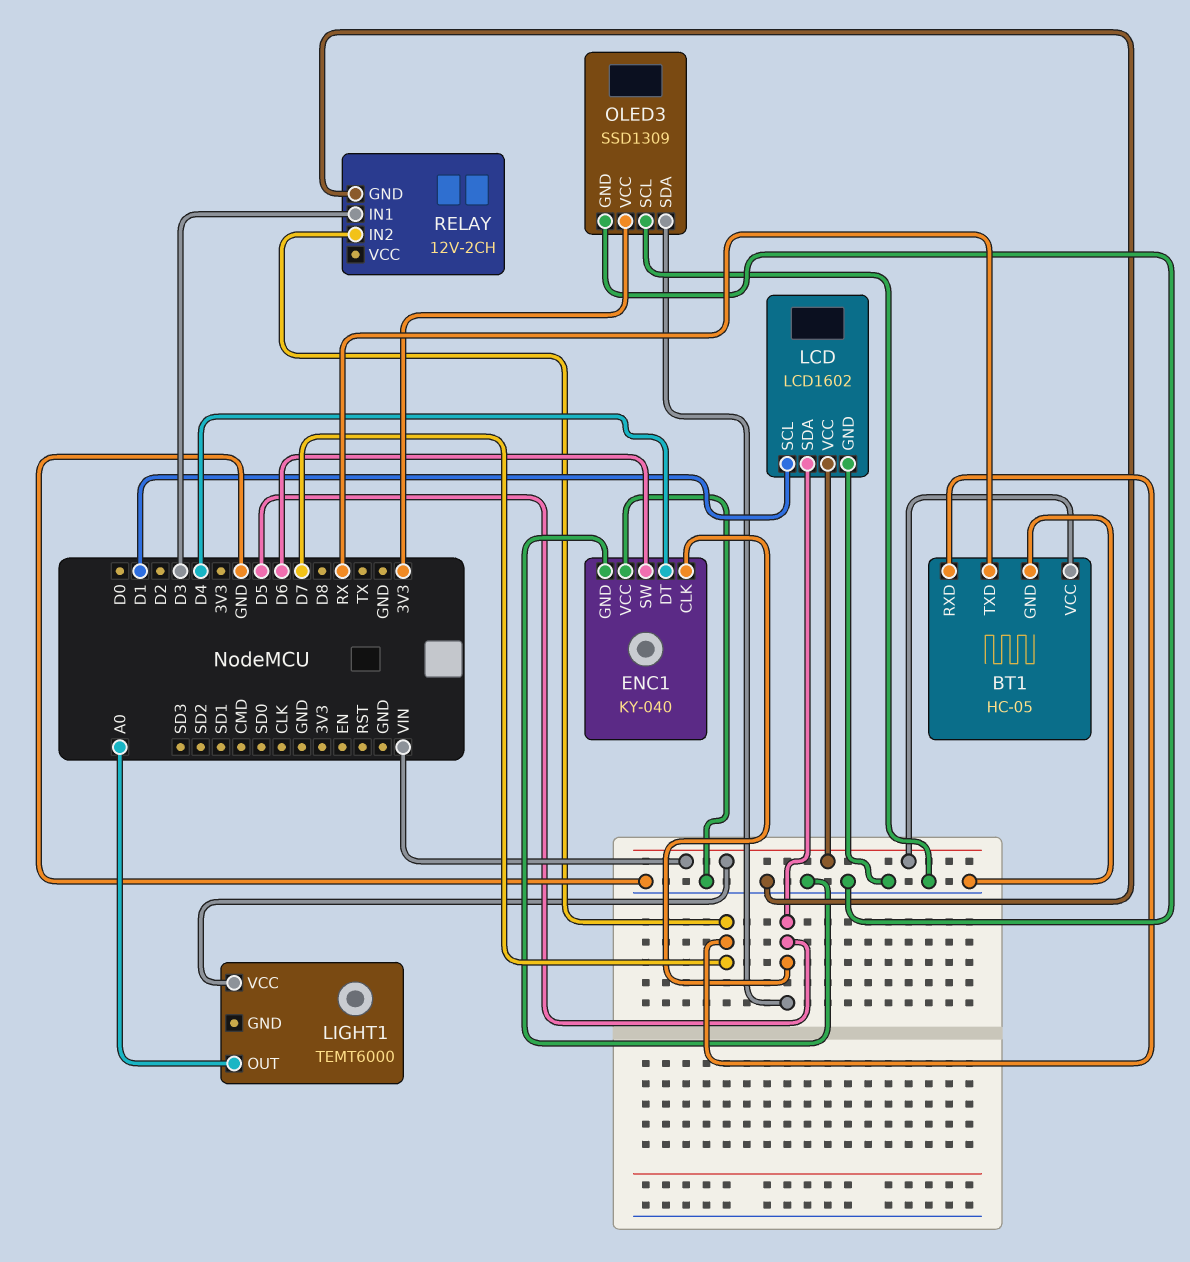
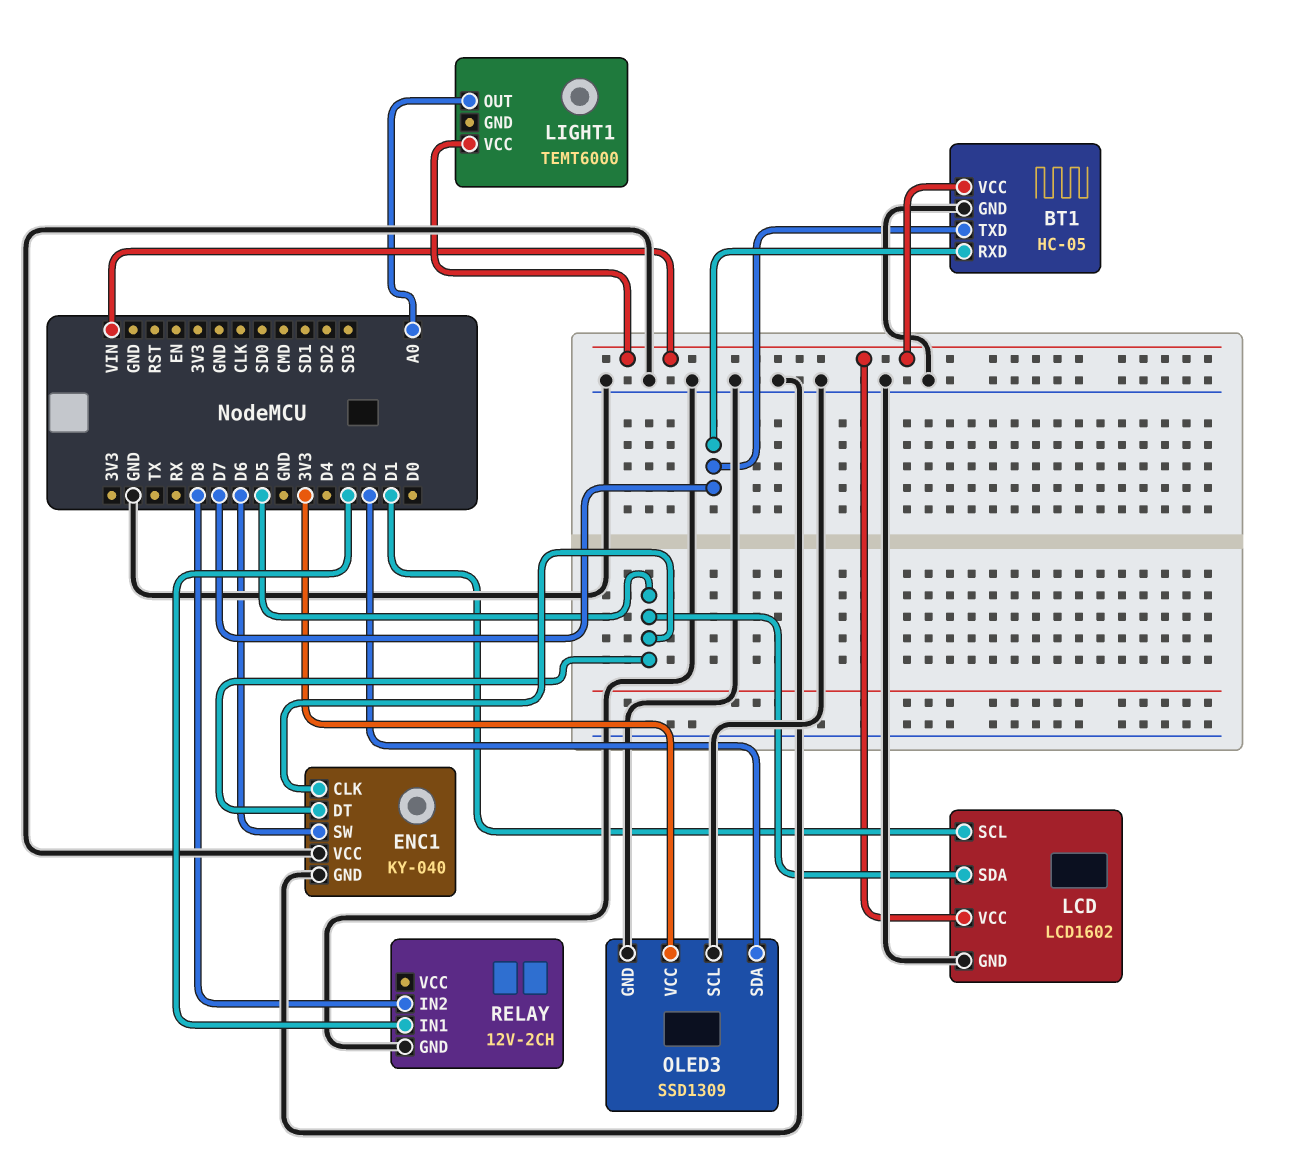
BT1 pin TXD: RX -> D7
ENC1 pin DT: D4 -> D5
OLED3 pin SDA: D5 -> D2
RELAY pin IN2: D7 -> D8

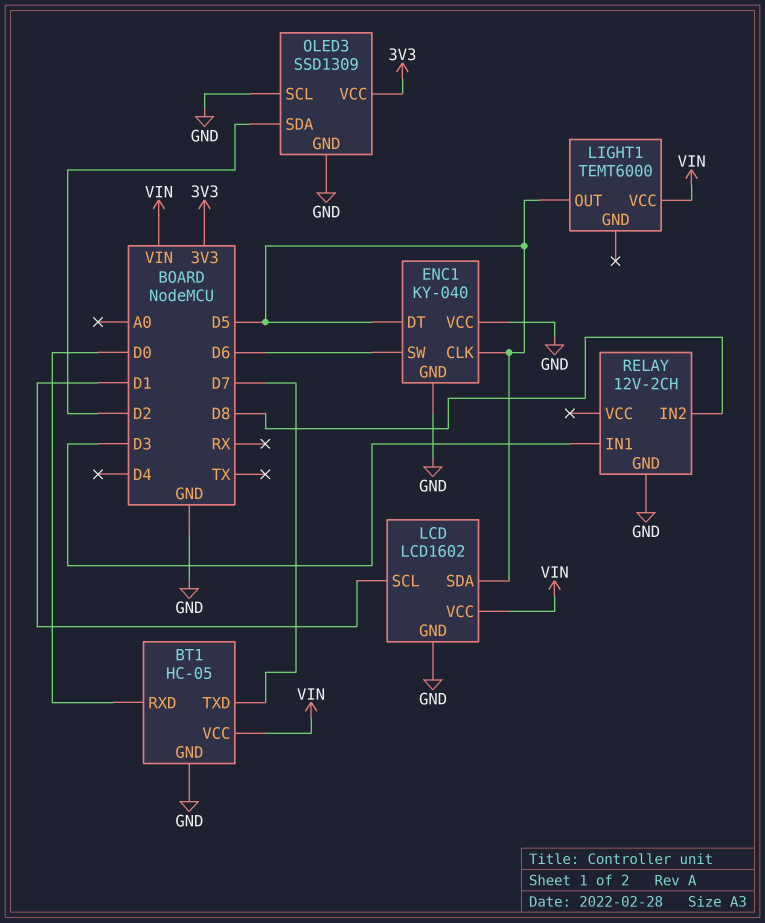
BT1 pin RXD: D7 -> D0
LIGHT1 pin OUT: A0 -> D5

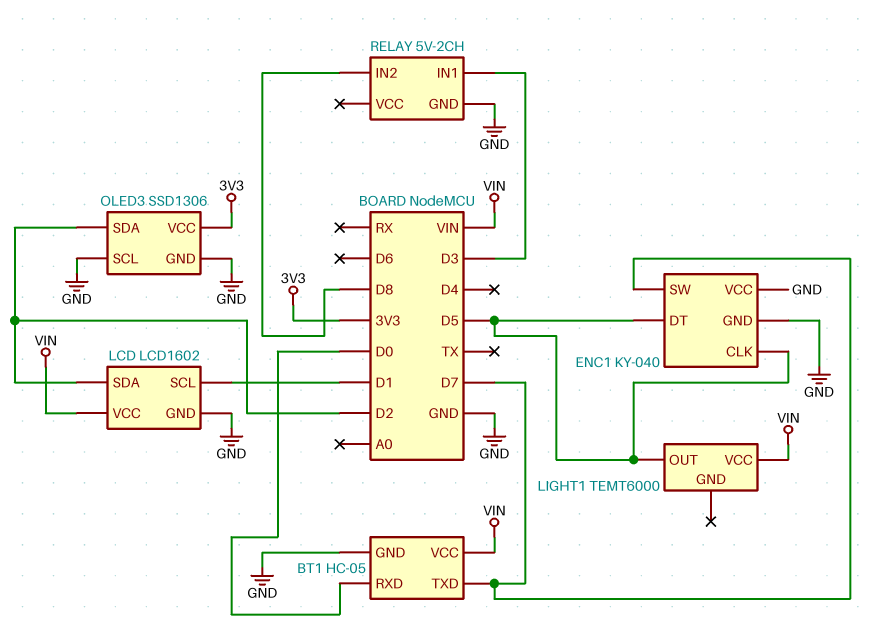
ENC1 pin SW: D6 -> D7
LCD pin SDA: D5 -> D2
OLED3: SSD1309 -> SSD1306
RELAY: 12V-2CH -> 5V-2CH

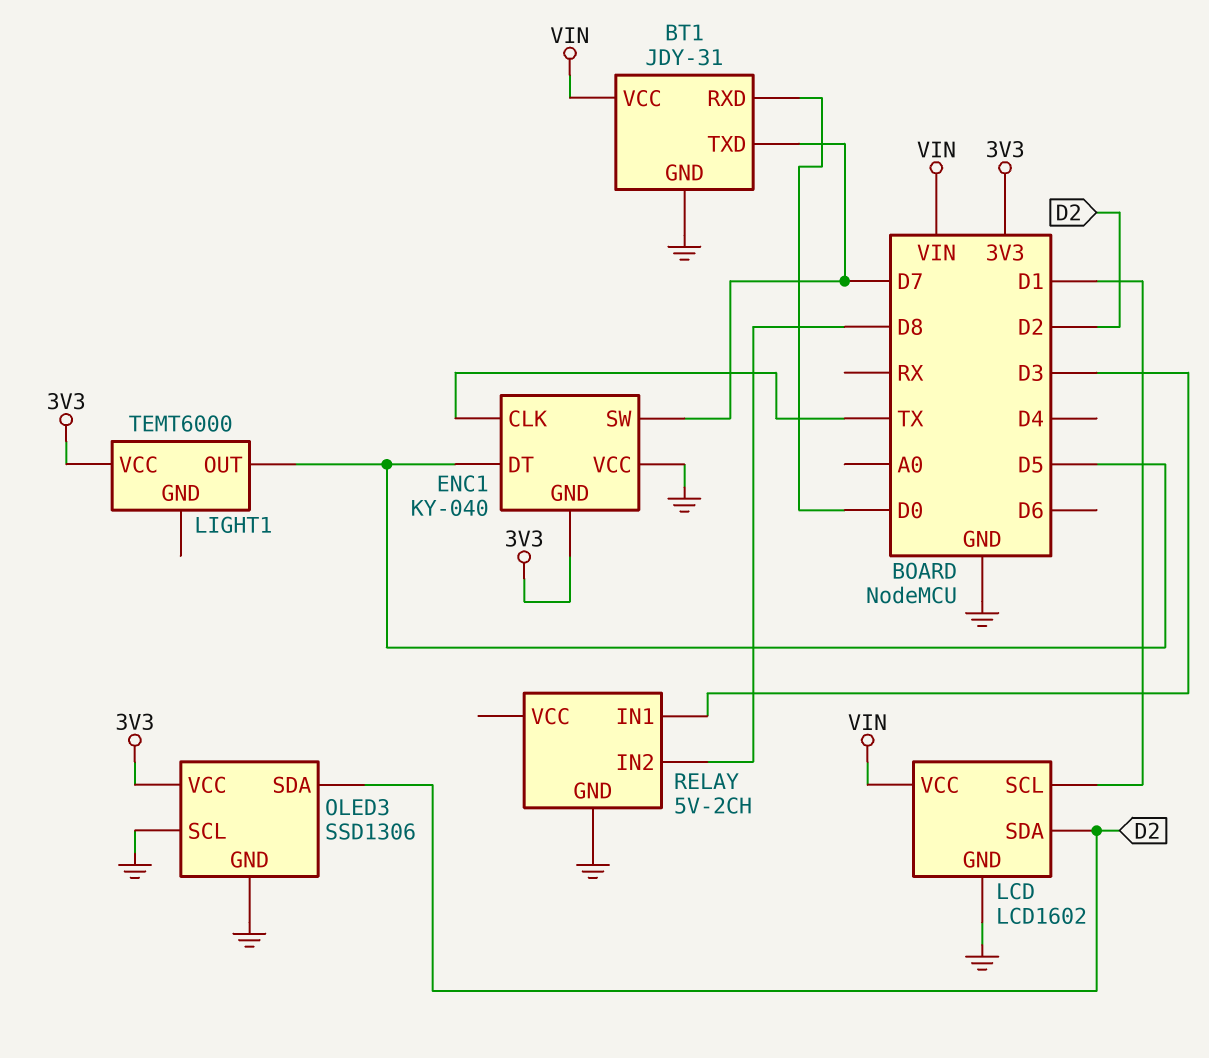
BT1: HC-05 -> JDY-31
ENC1 pin CLK: D5 -> TX
ENC1 pin GND: GND -> 3V3
LIGHT1 pin VCC: VIN -> 3V3

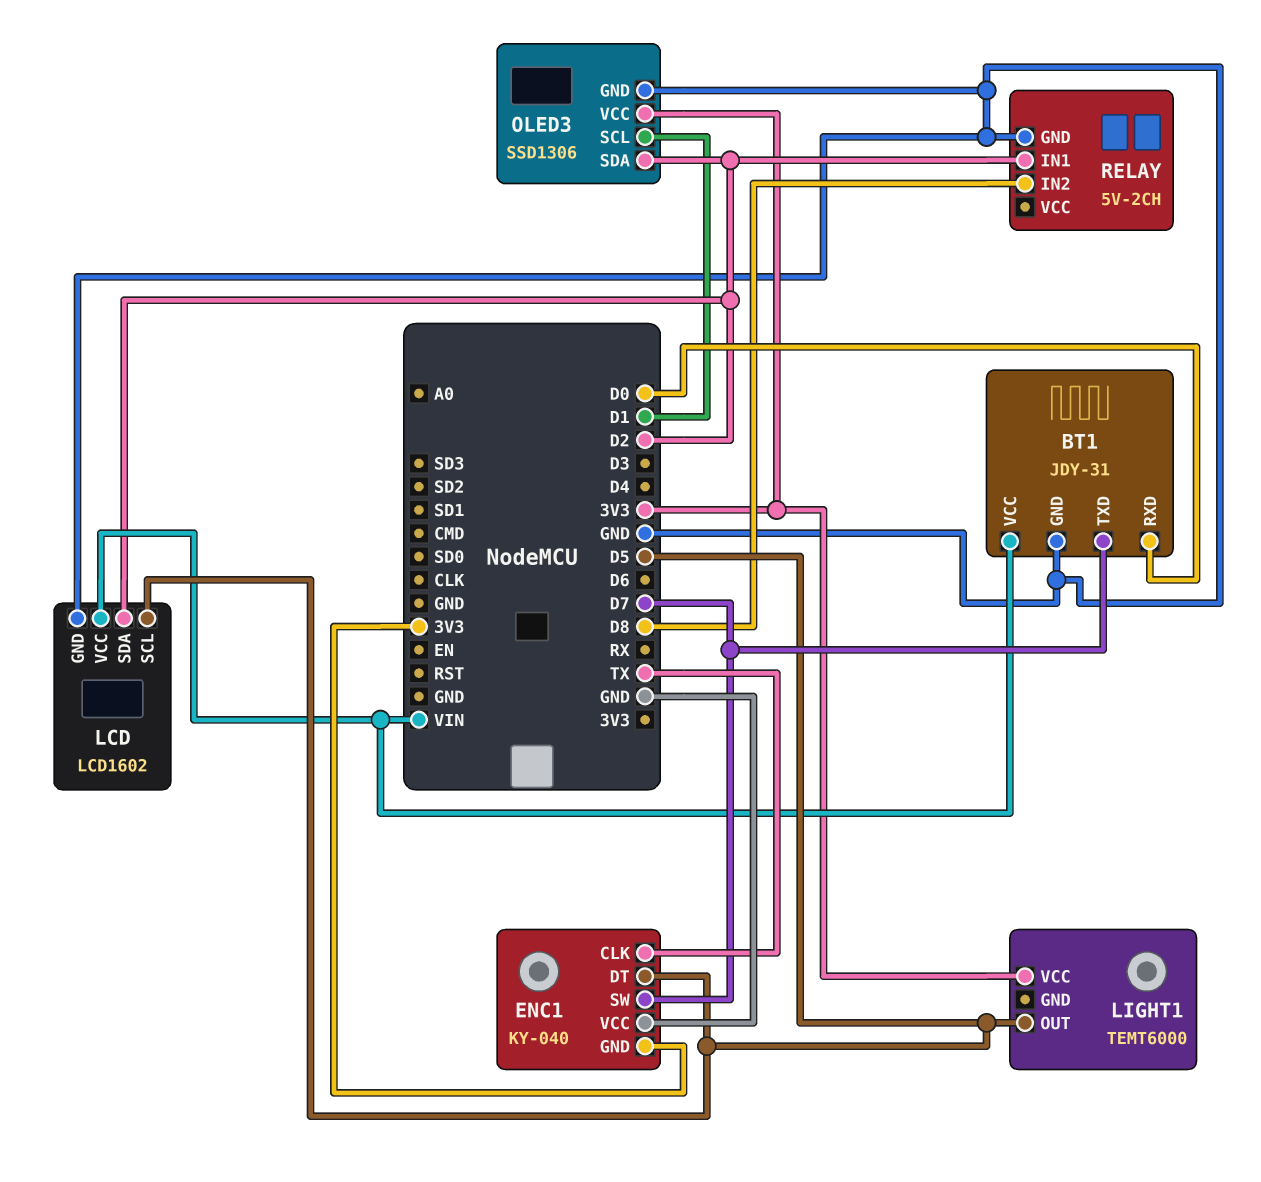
LCD pin SCL: D1 -> D5
OLED3 pin SCL: GND -> D1
RELAY pin IN1: D3 -> D2

